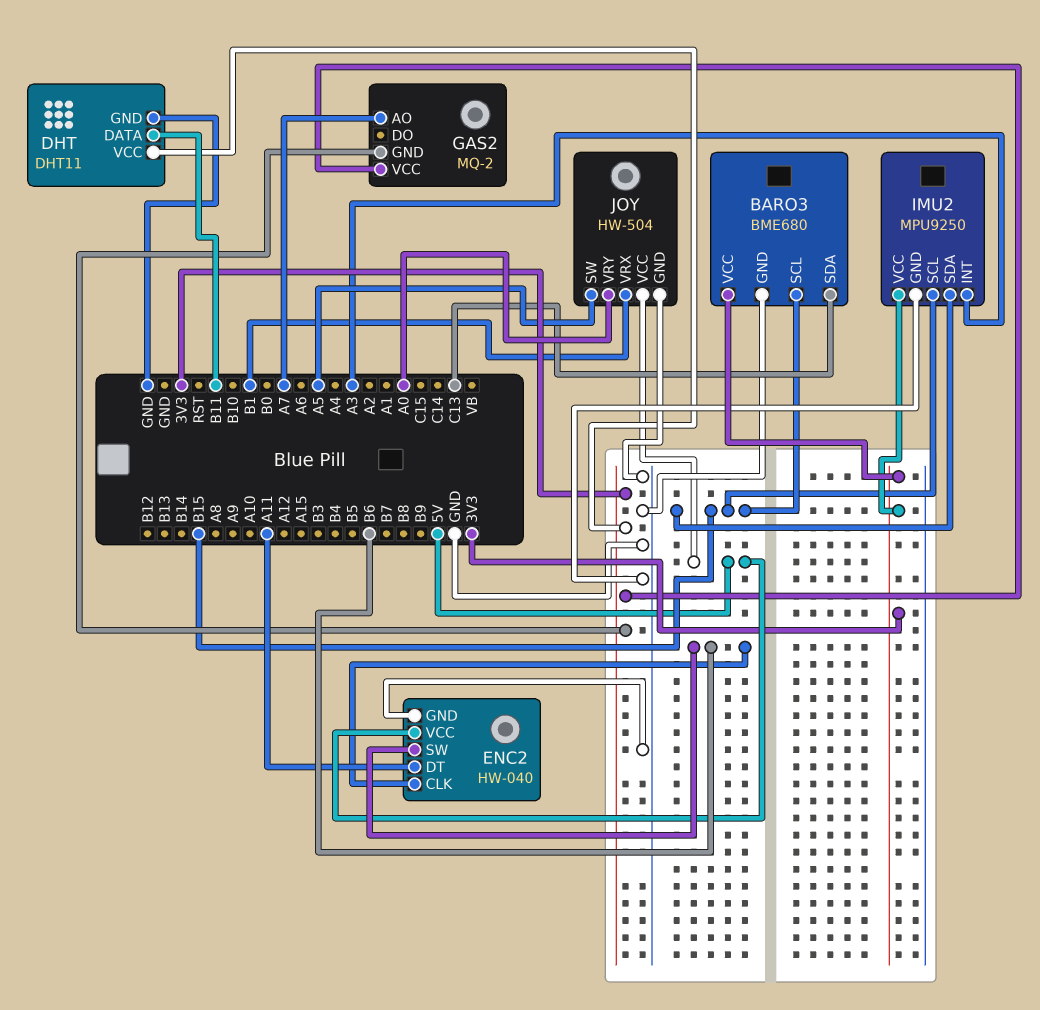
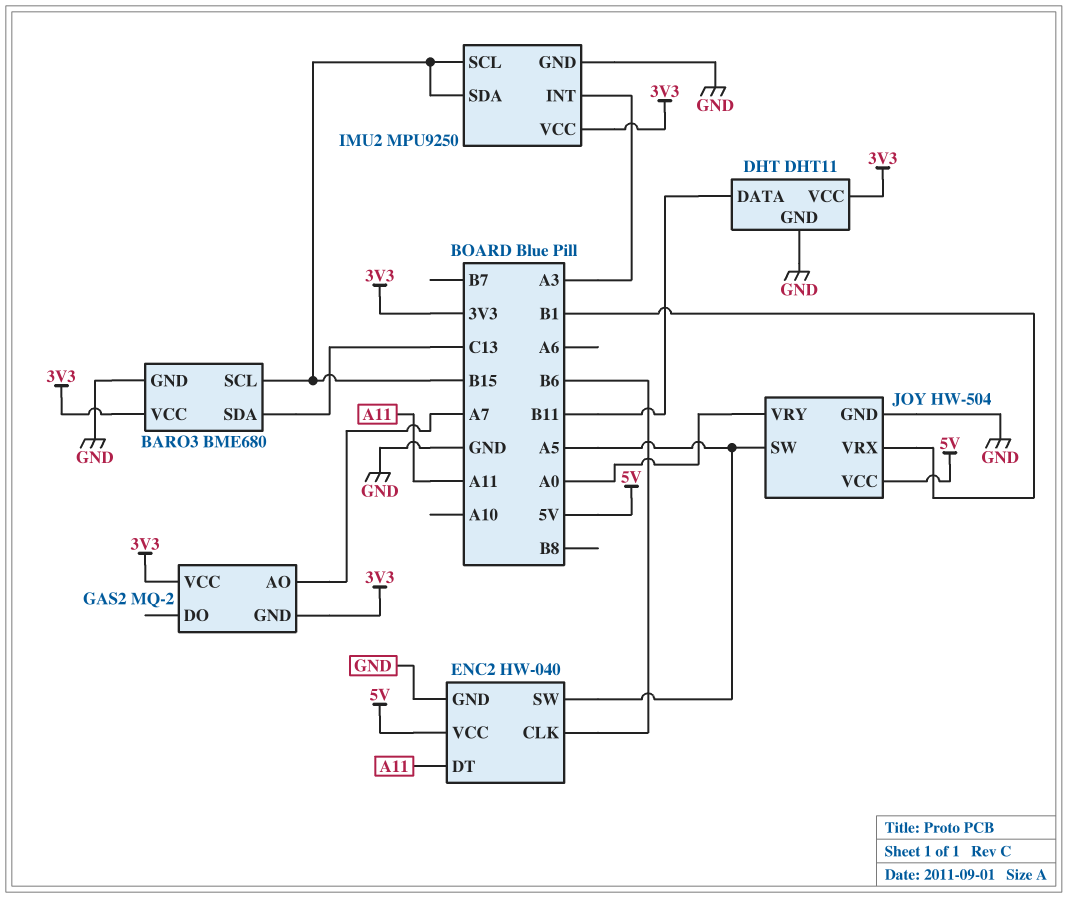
ENC2 pin SW: B6 -> A5

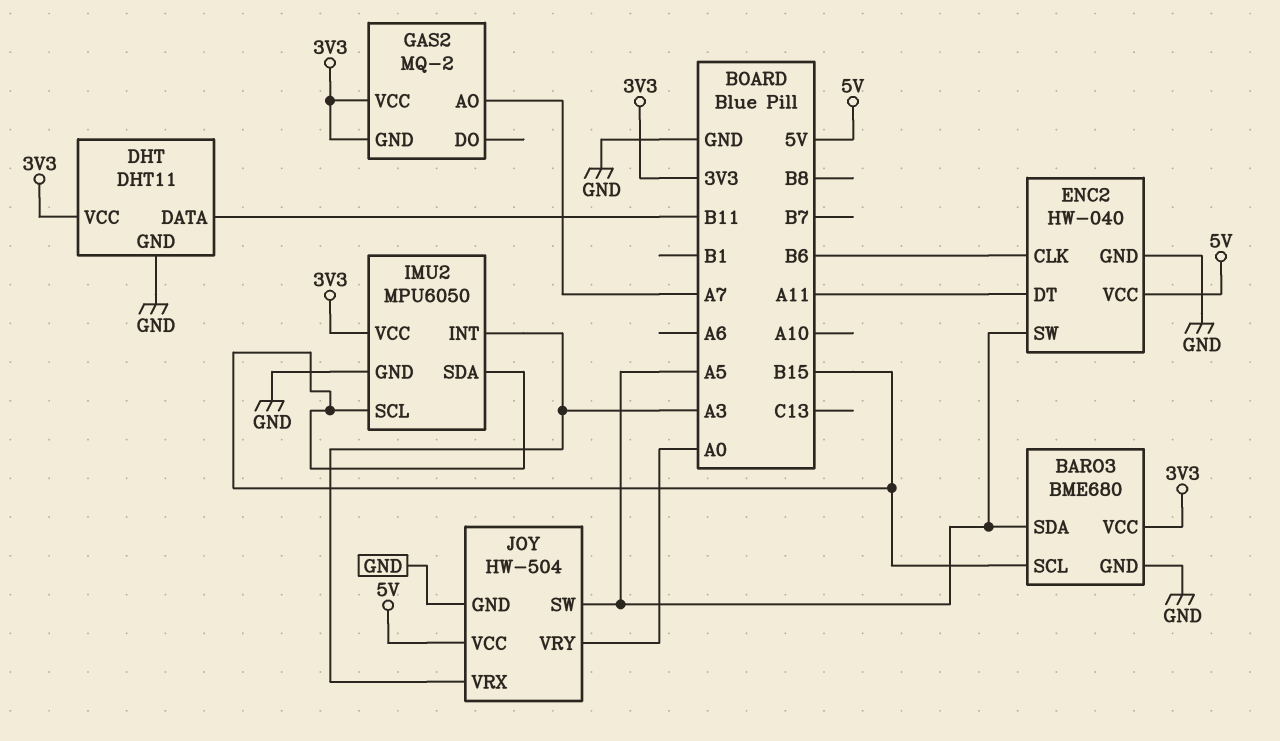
BARO3 pin SDA: C13 -> A5
IMU2: MPU9250 -> MPU6050
JOY pin VRX: B1 -> A3

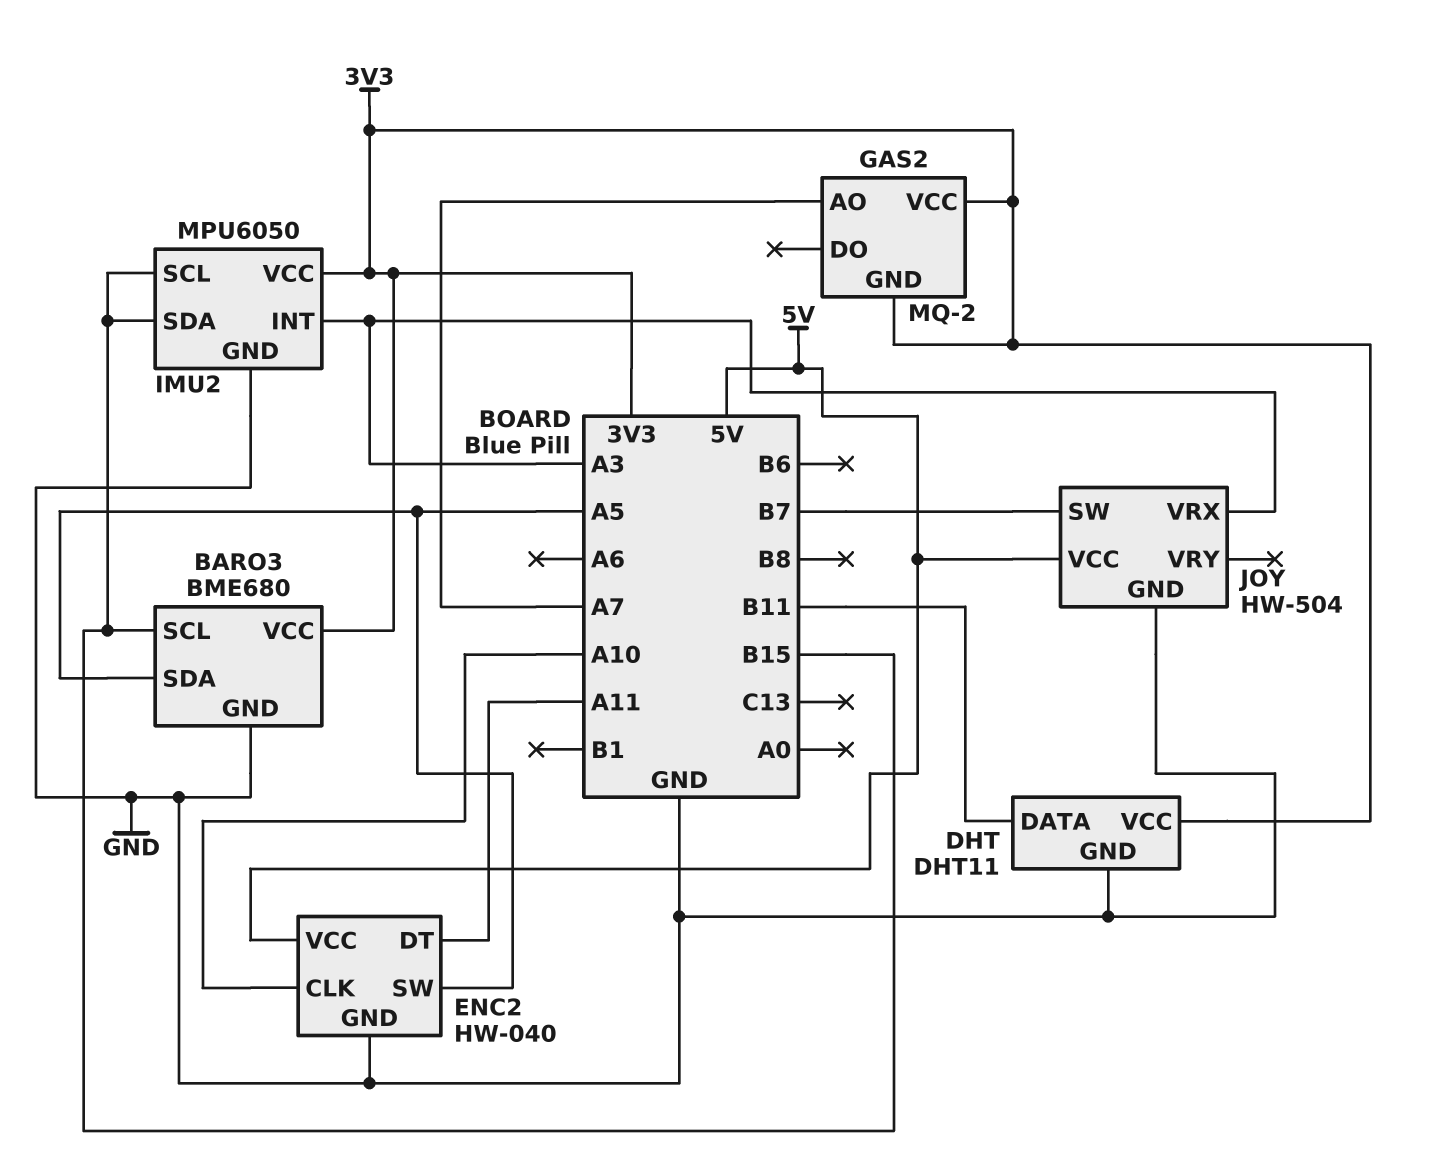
ENC2 pin CLK: B6 -> A10
JOY pin SW: A5 -> B7
JOY pin VRY: A0 -> none

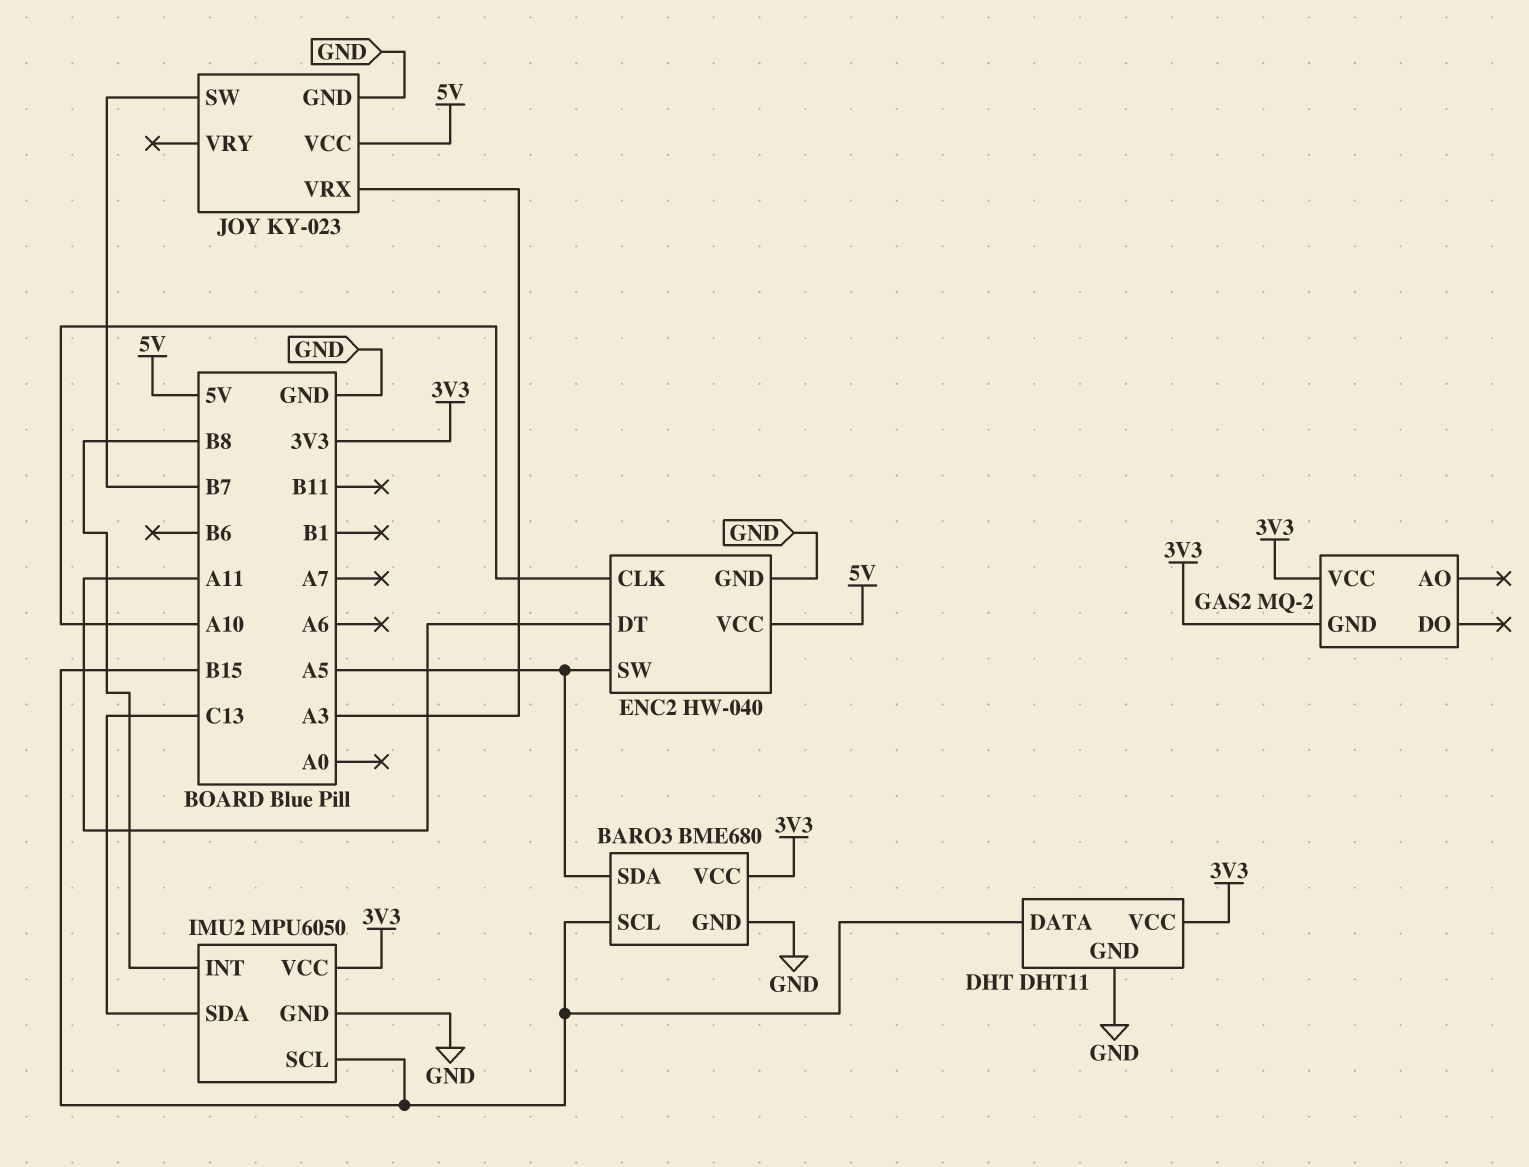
DHT pin DATA: B11 -> B15
GAS2 pin AO: A7 -> none
IMU2 pin INT: A3 -> B8
IMU2 pin SDA: B15 -> C13
JOY: HW-504 -> KY-023

